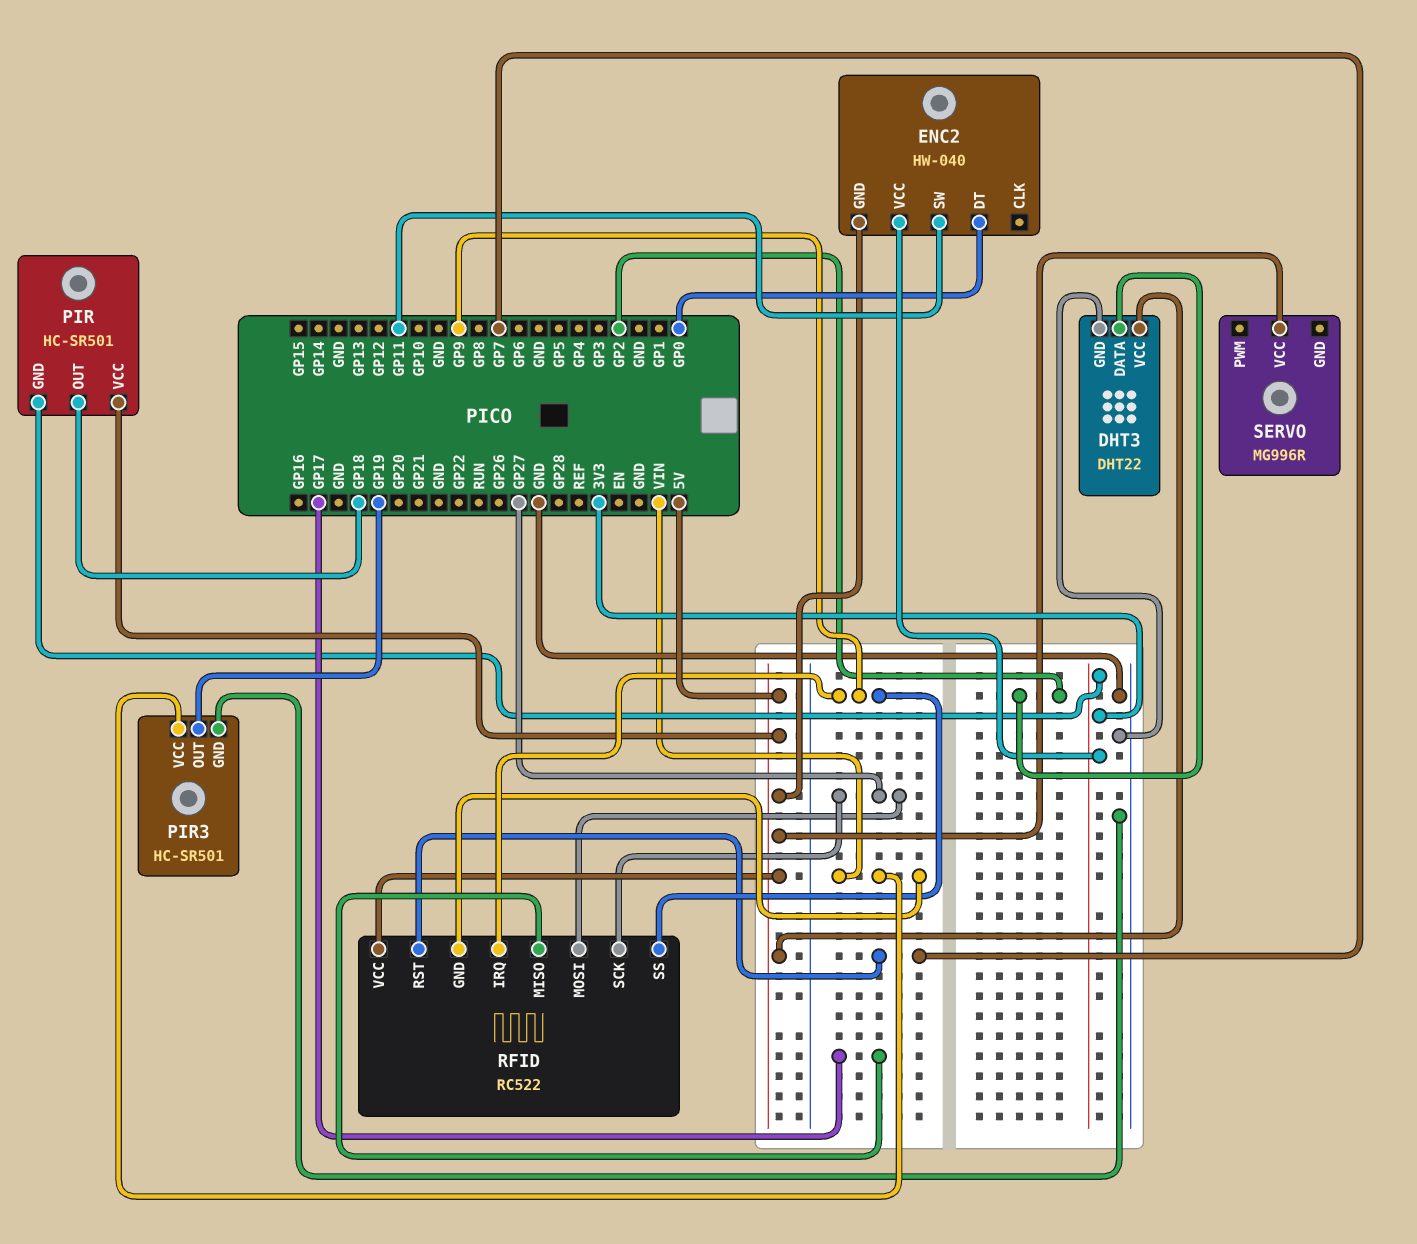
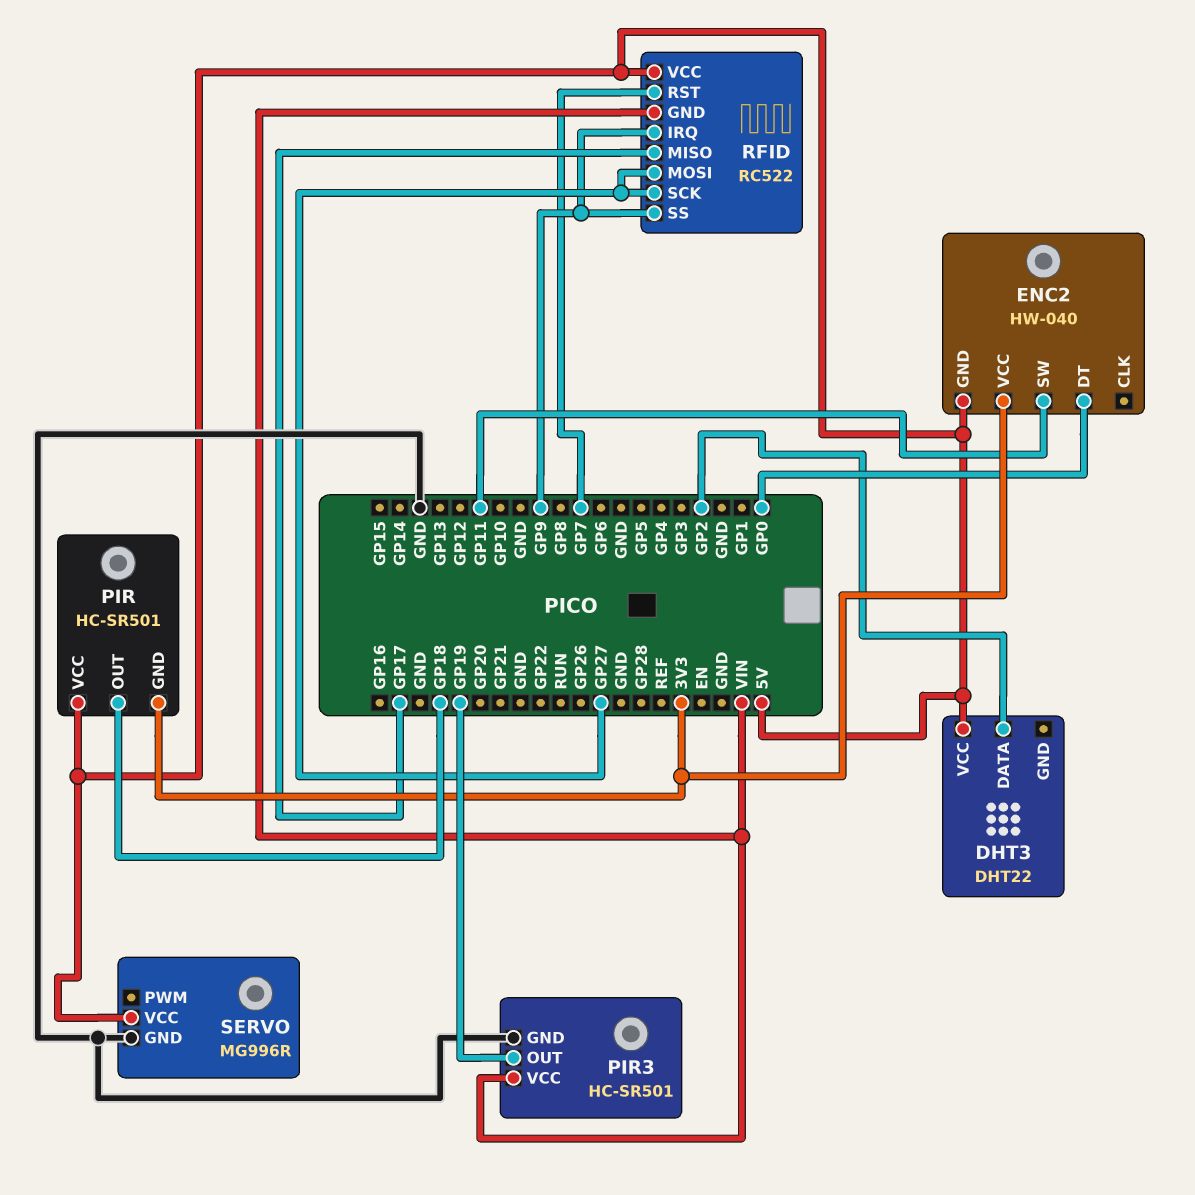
DHT3 pin GND: GND -> none
SERVO pin GND: none -> GND

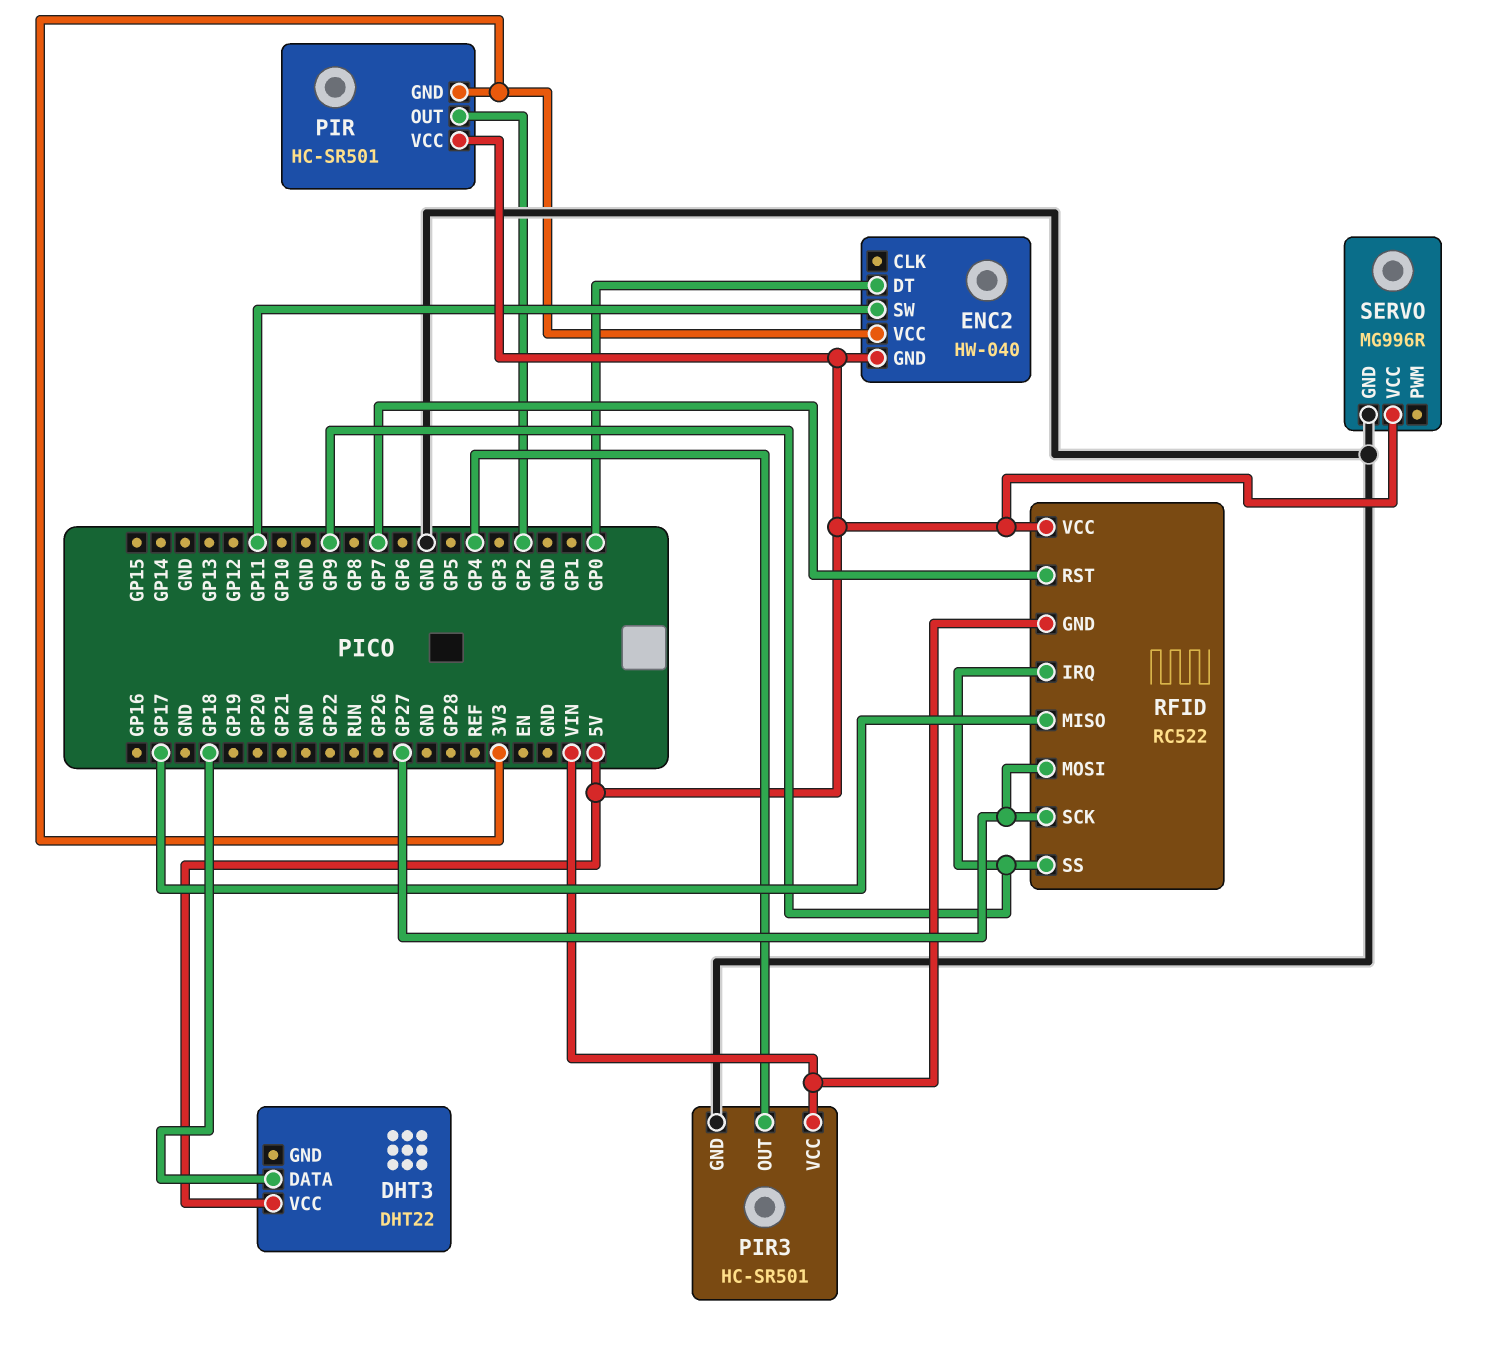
DHT3 pin DATA: GP2 -> GP18
PIR pin OUT: GP18 -> GP2
PIR3 pin OUT: GP19 -> GP4

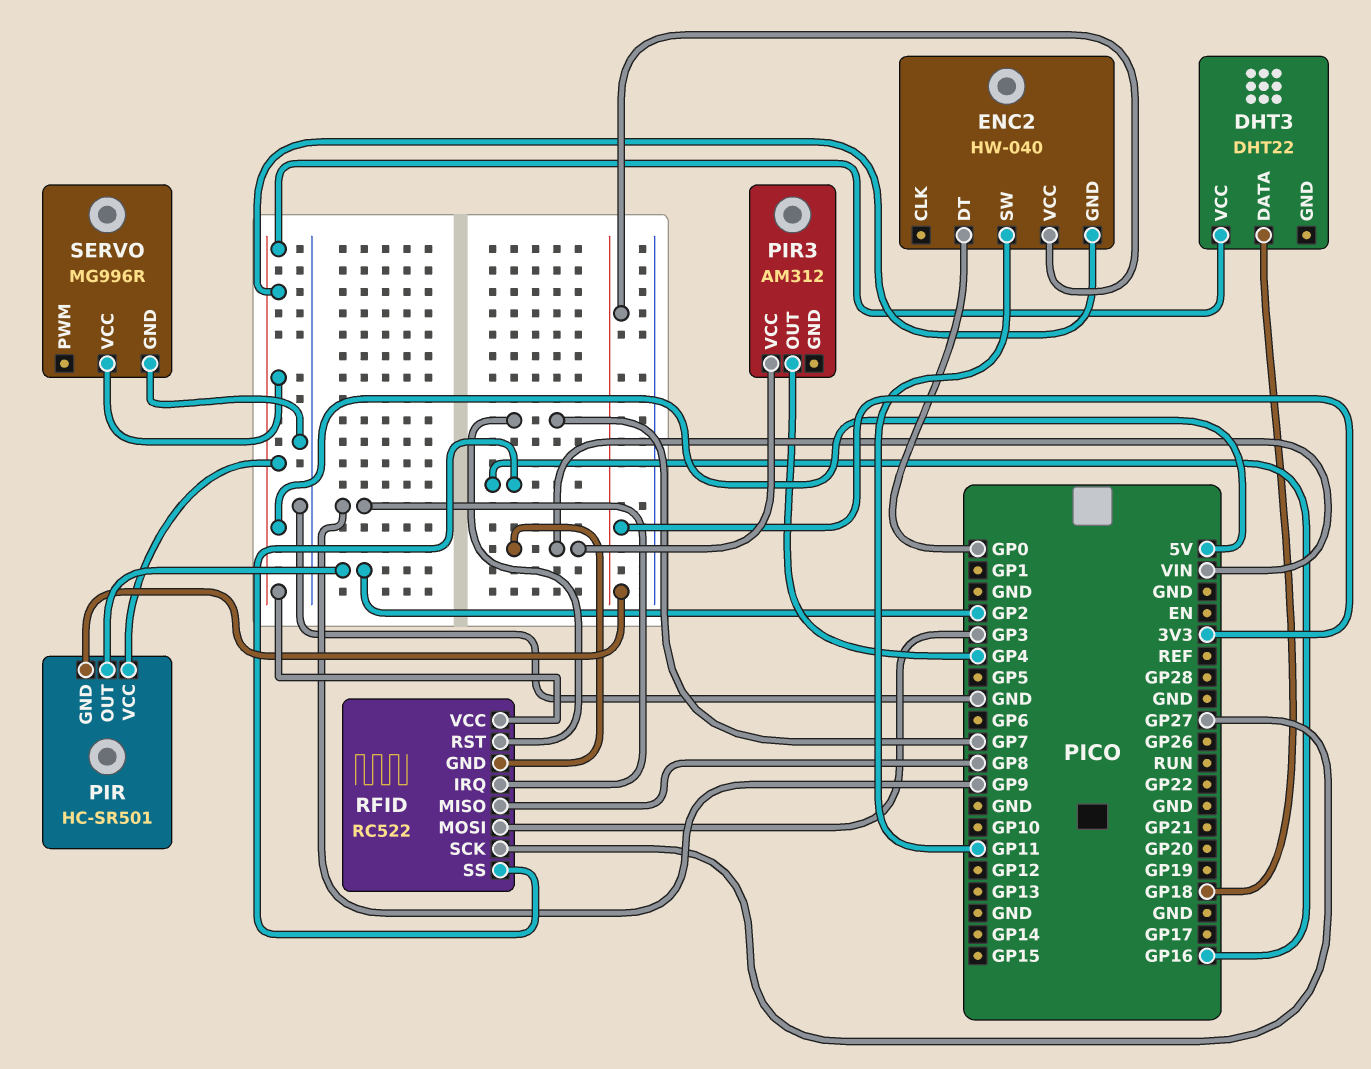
PIR3: HC-SR501 -> AM312
PIR3 pin GND: GND -> none
RFID pin MISO: GP17 -> GP8
RFID pin MOSI: GP27 -> GP3
RFID pin SS: GP9 -> GP16

